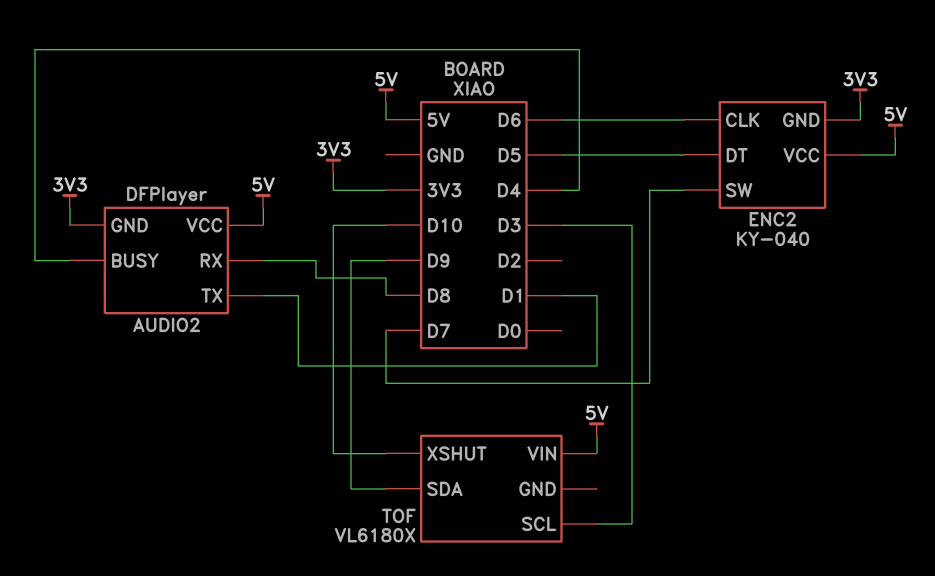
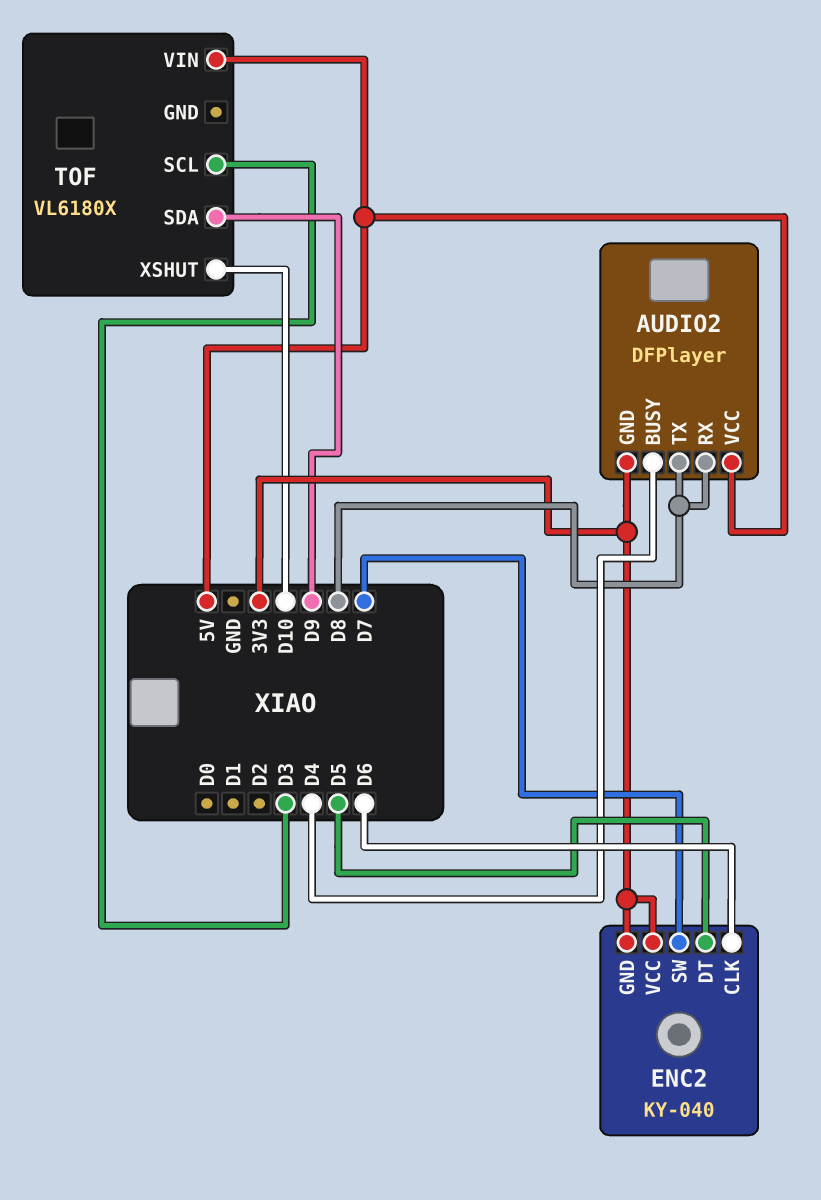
AUDIO2 pin TX: D1 -> D8
ENC2 pin VCC: 5V -> 3V3

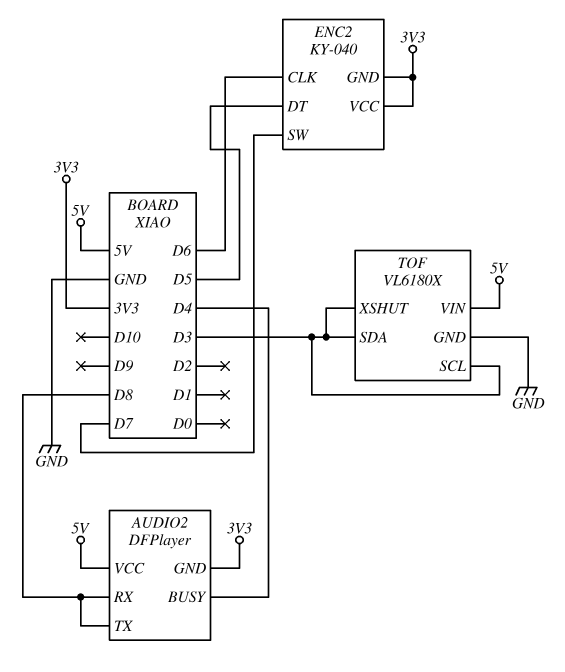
TOF pin GND: none -> GND
TOF pin SDA: D9 -> D3
TOF pin XSHUT: D10 -> D3

